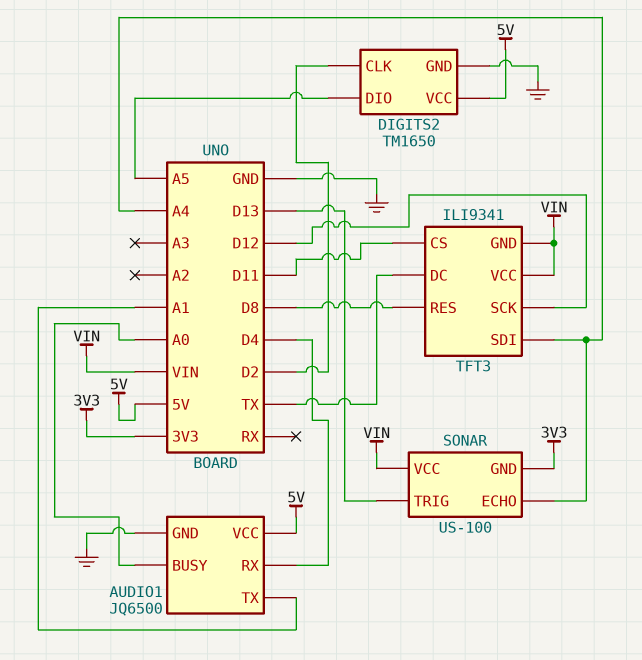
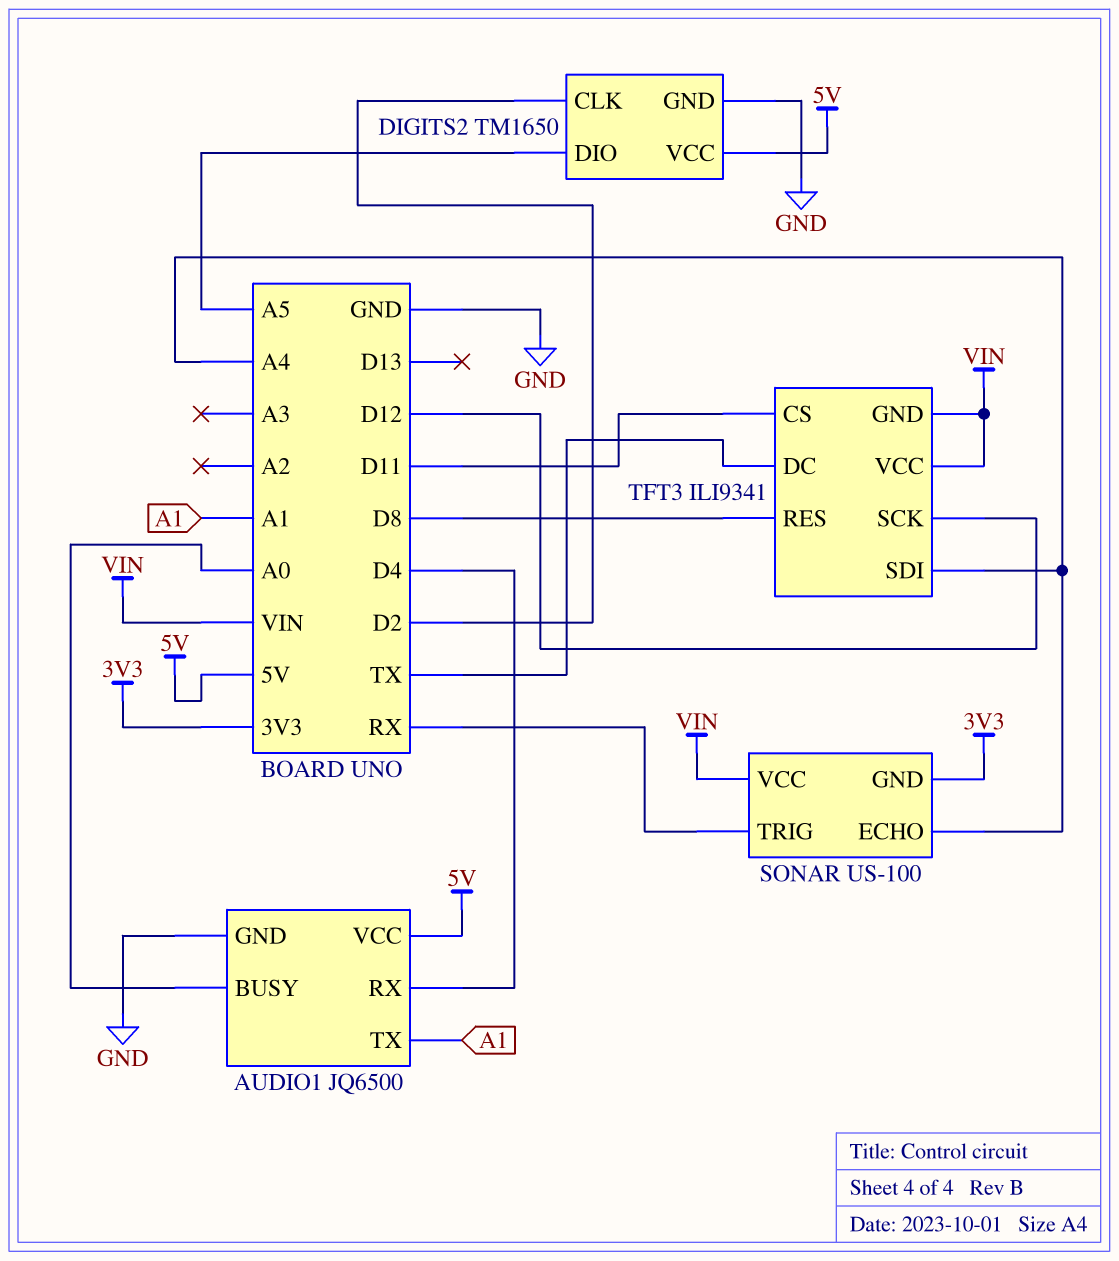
SONAR pin TRIG: D13 -> RX

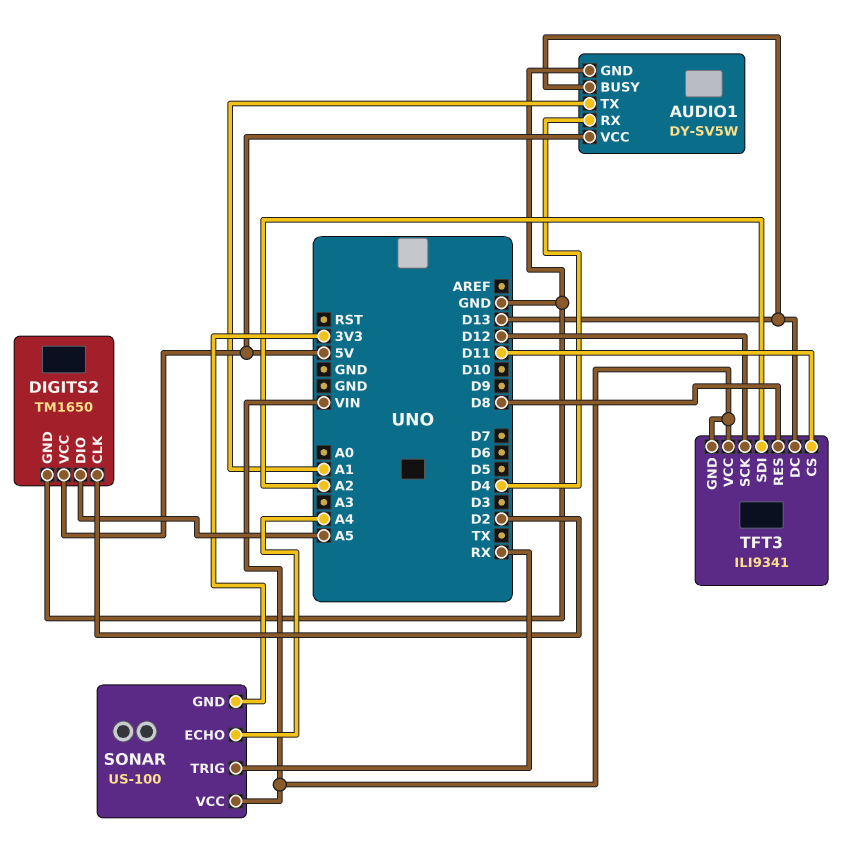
AUDIO1: JQ6500 -> DY-SV5W
AUDIO1 pin BUSY: A0 -> D13
TFT3 pin DC: TX -> D13
TFT3 pin SDI: A4 -> A2

